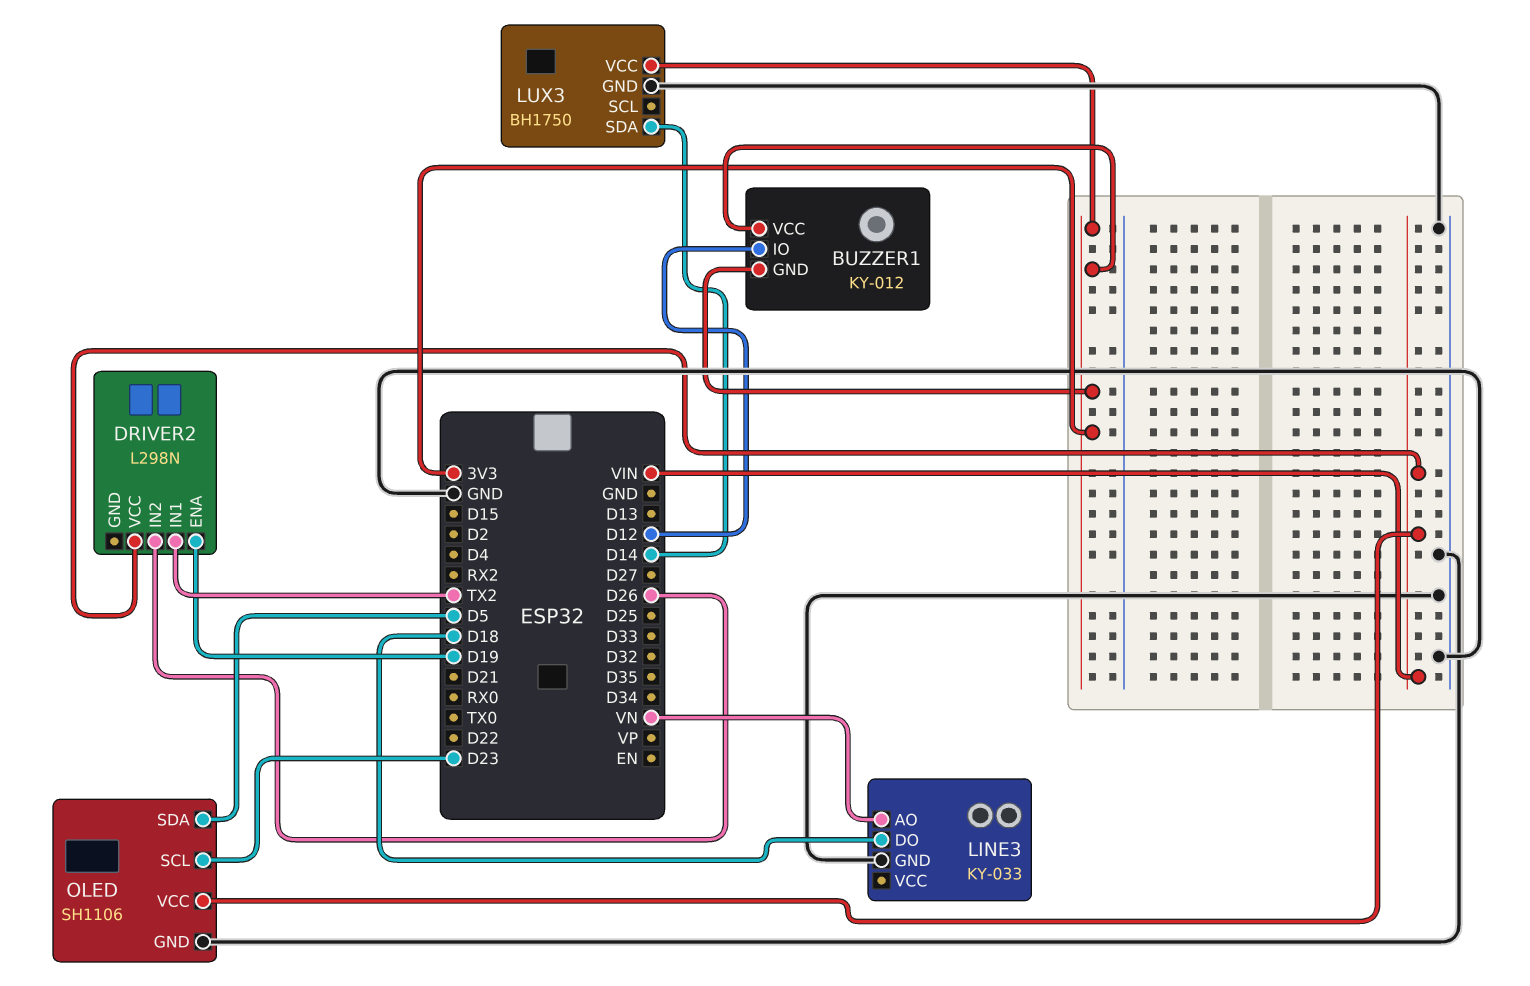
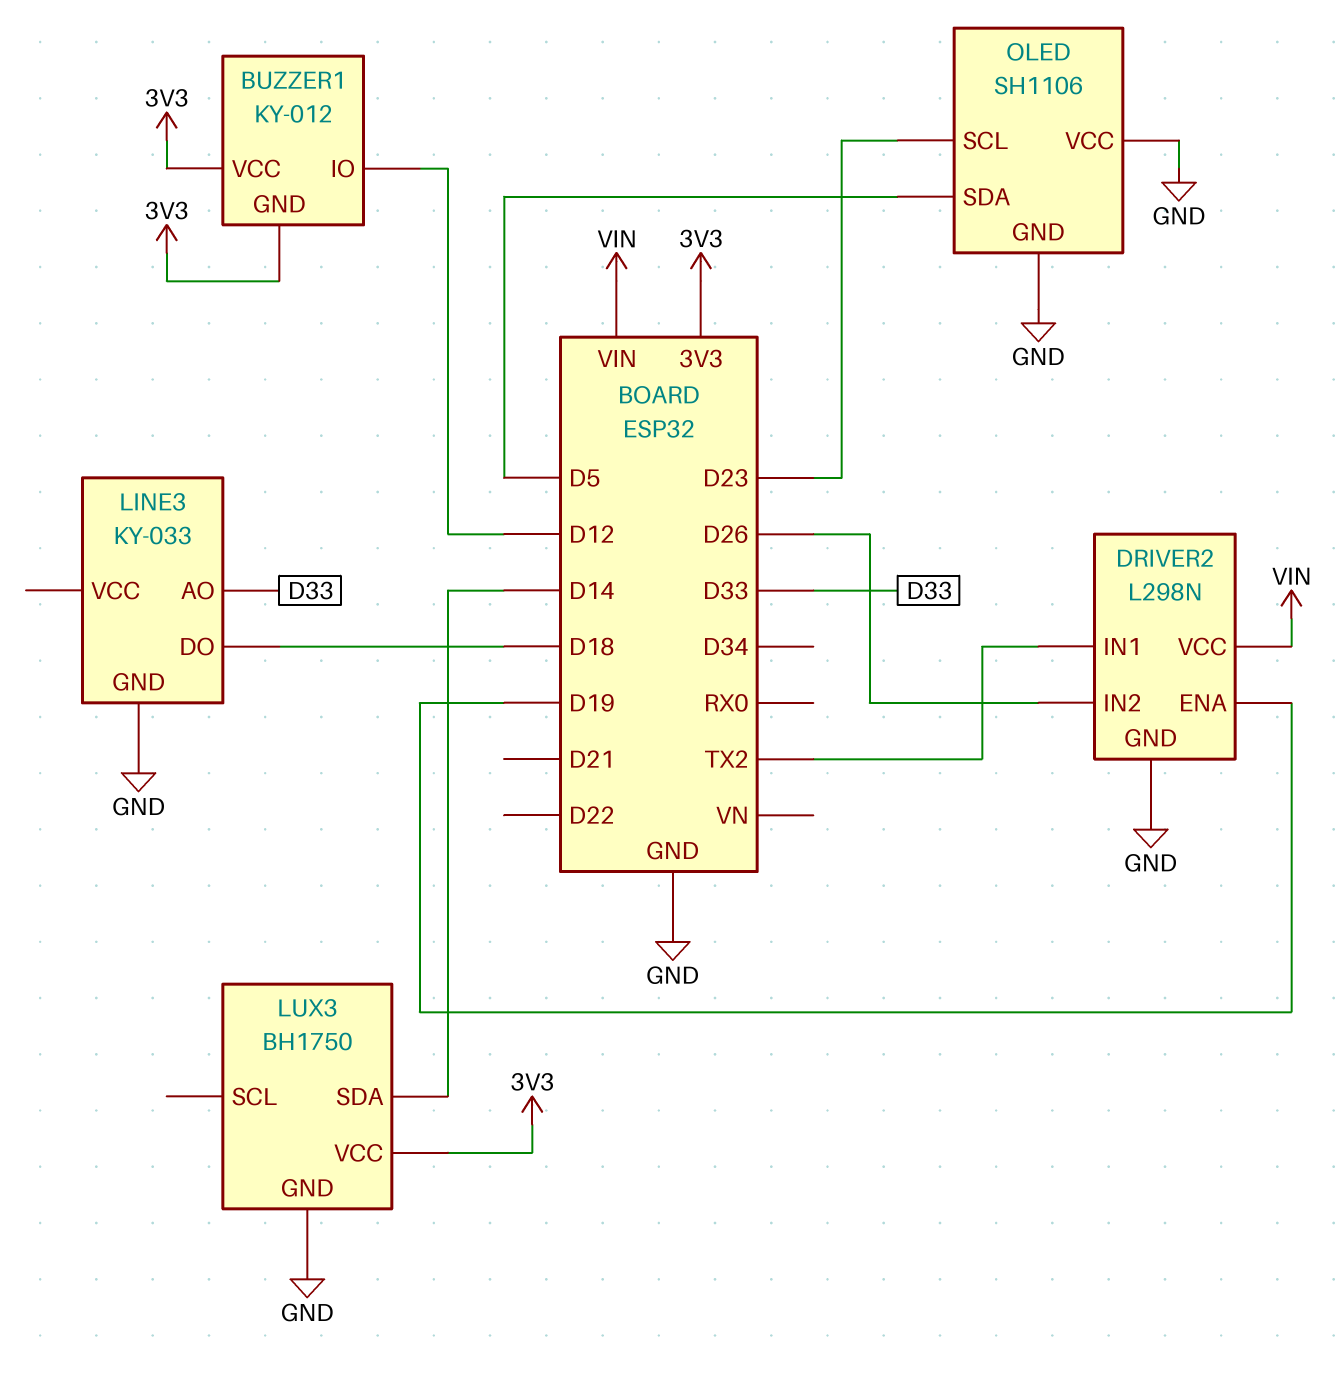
DRIVER2 pin GND: none -> GND
LINE3 pin AO: VN -> D33
OLED pin VCC: VIN -> GND

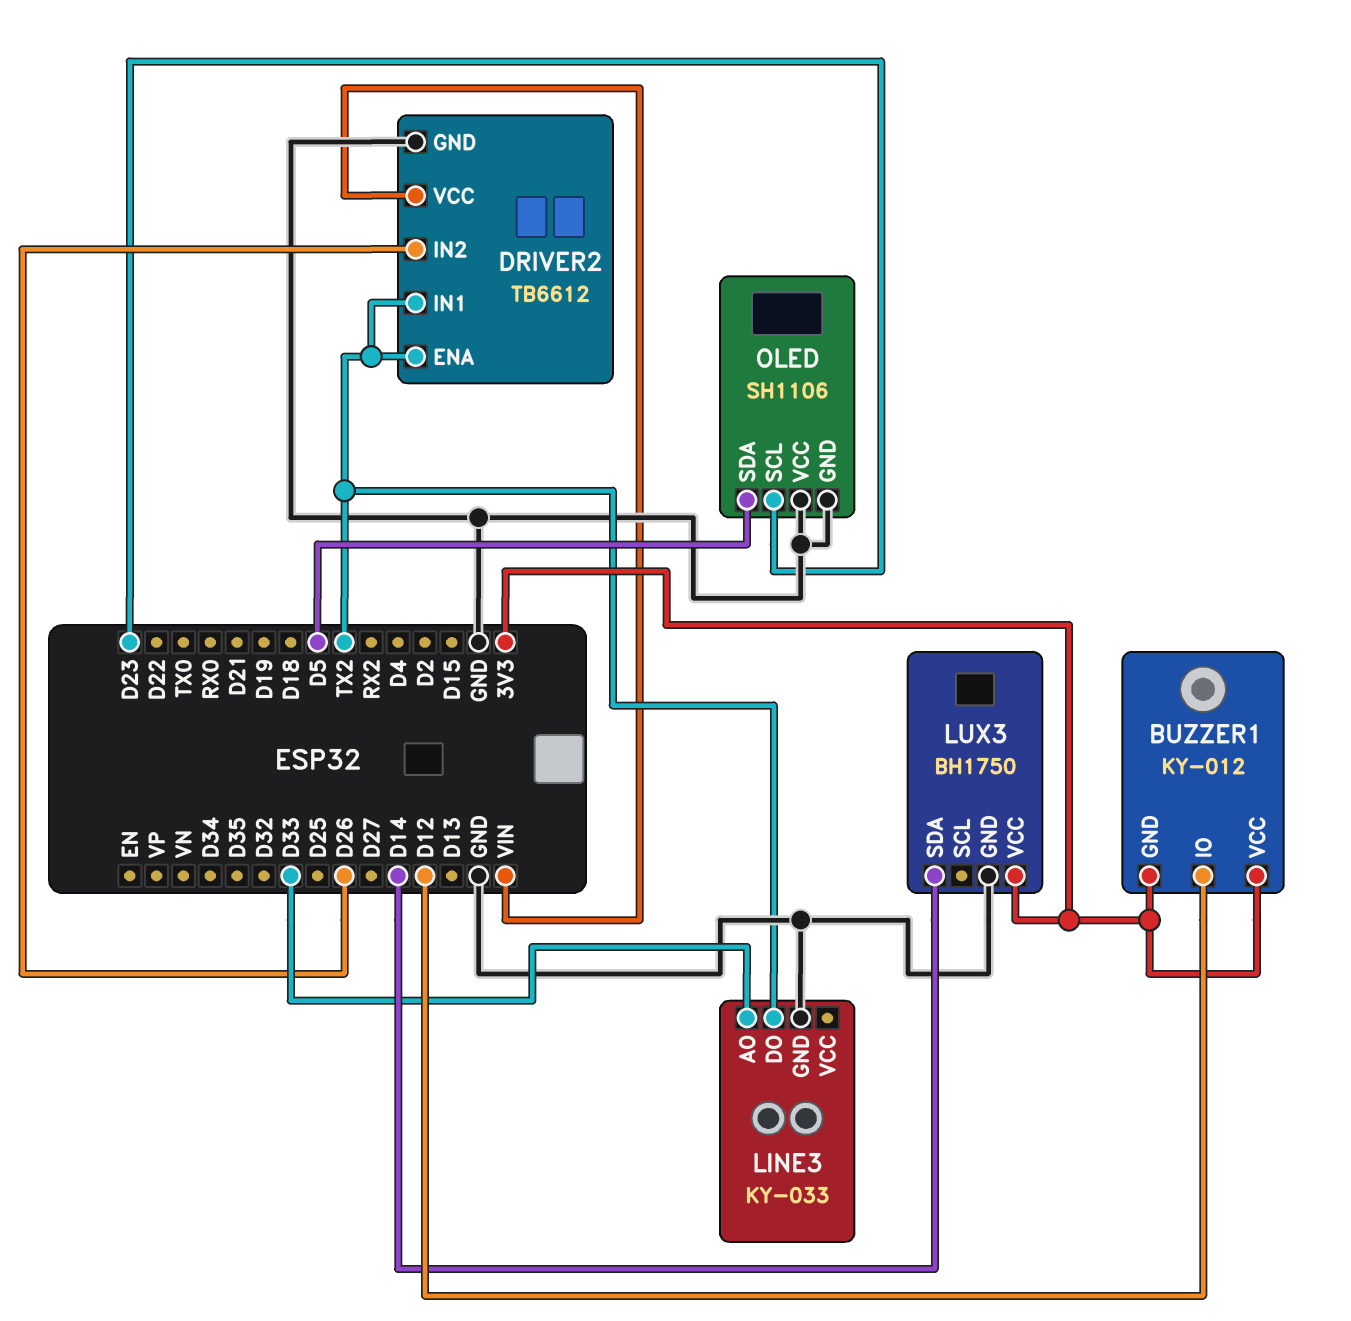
DRIVER2: L298N -> TB6612
DRIVER2 pin ENA: D19 -> TX2
LINE3 pin DO: D18 -> TX2

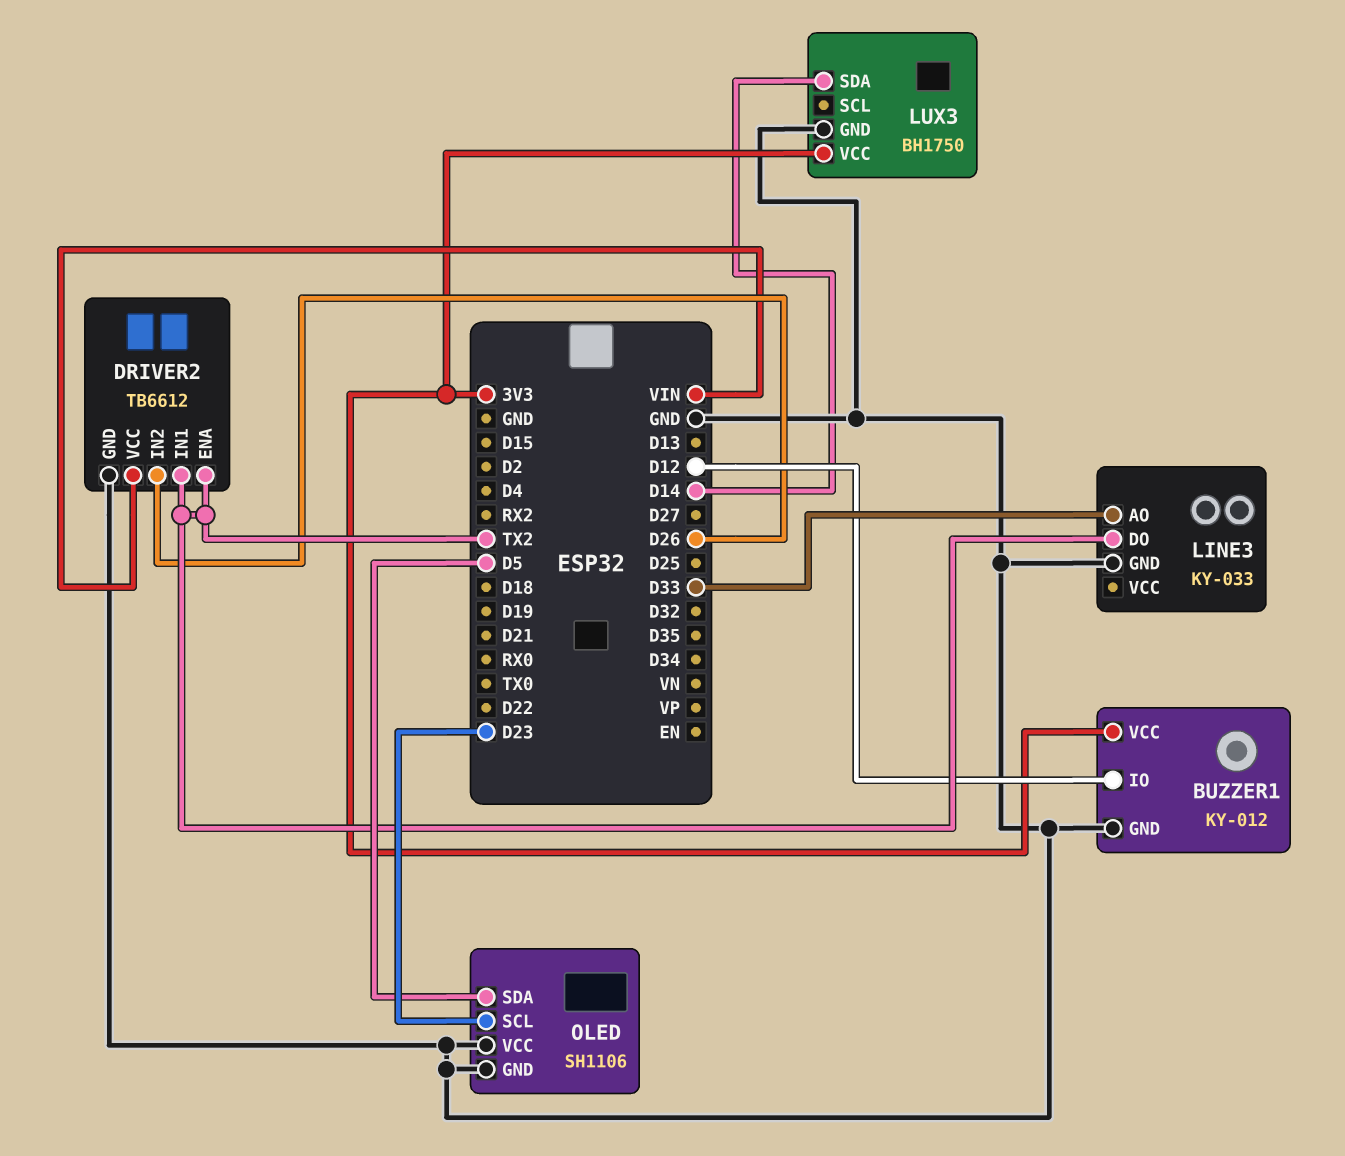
BUZZER1 pin GND: 3V3 -> GND

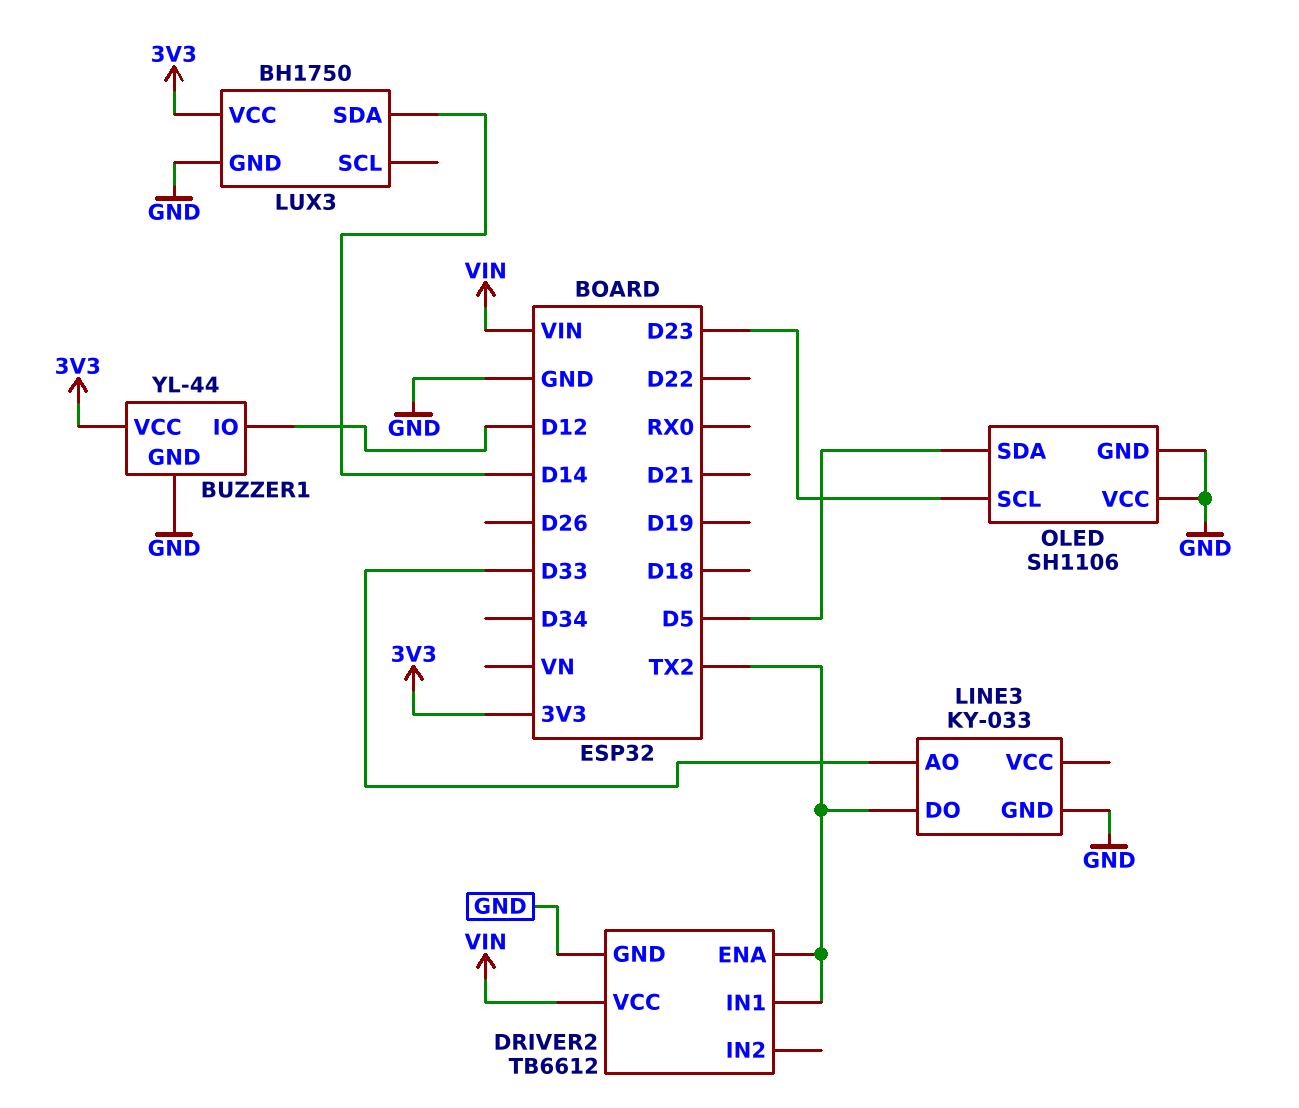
BUZZER1: KY-012 -> YL-44
DRIVER2 pin IN2: D26 -> none

